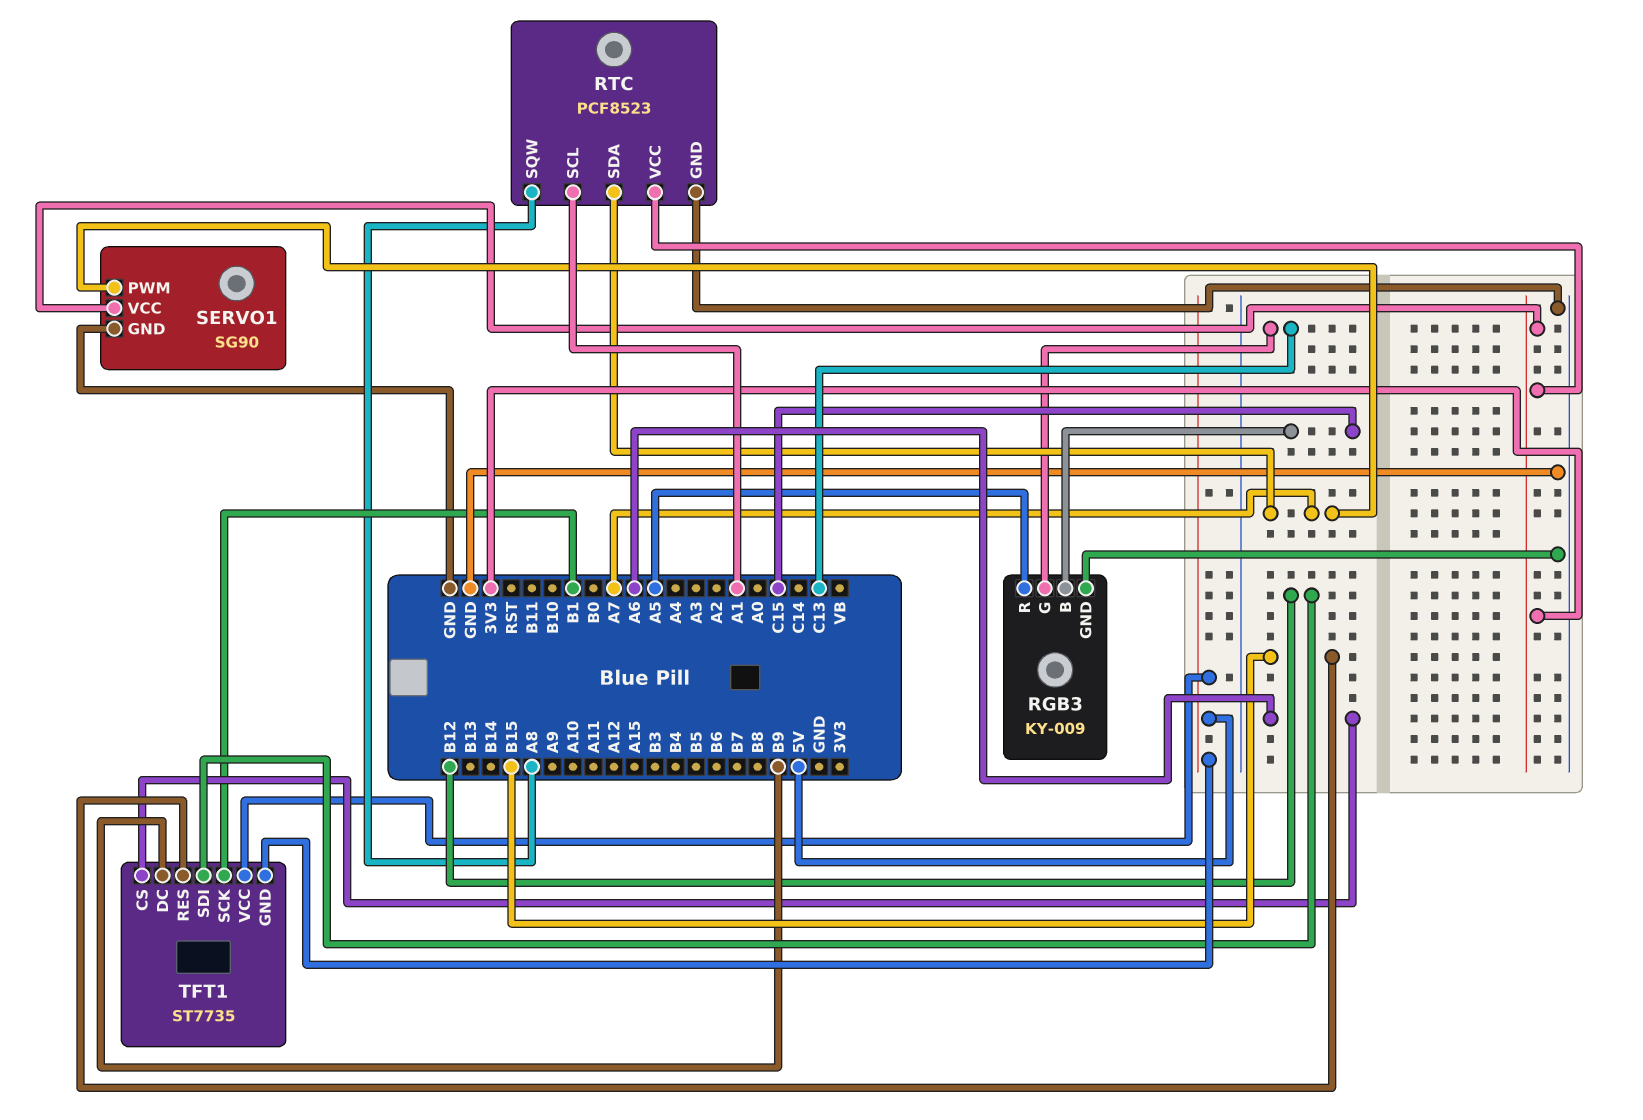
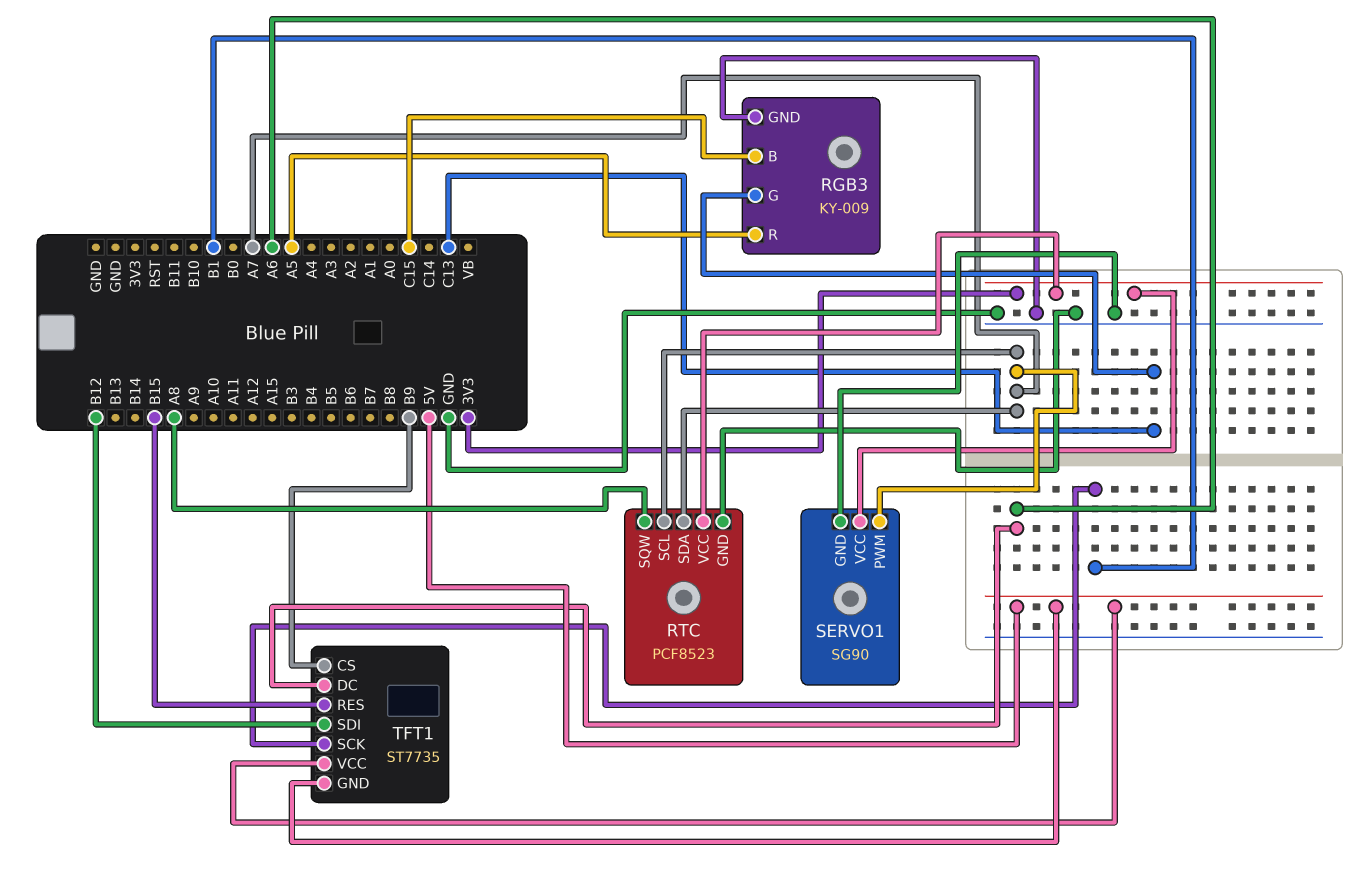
RTC pin SCL: A1 -> A7
TFT1 pin CS: A6 -> B9
TFT1 pin DC: B9 -> A6

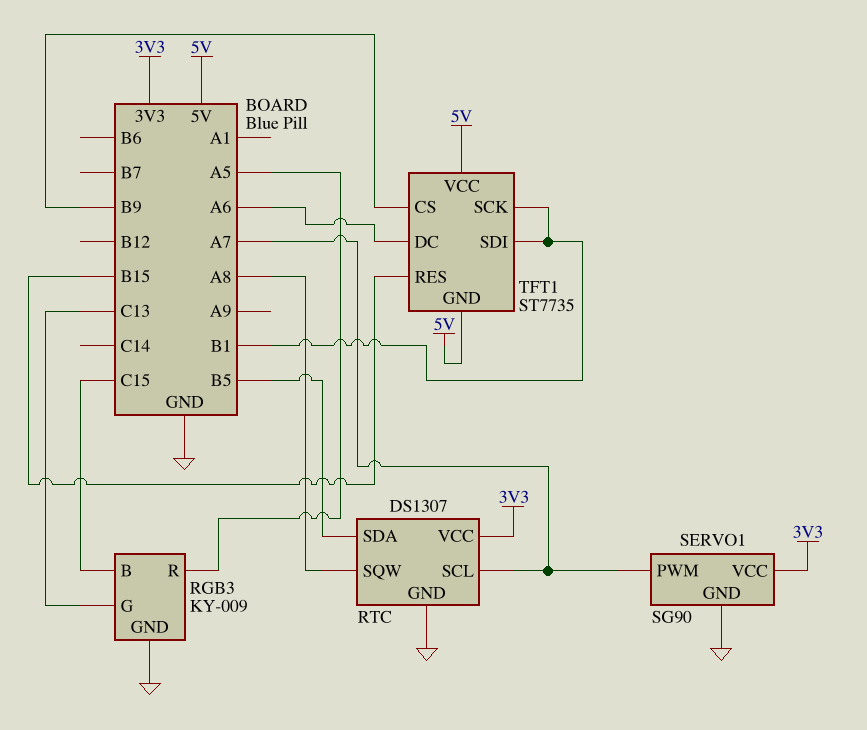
RTC: PCF8523 -> DS1307
RTC pin SDA: A7 -> B5
TFT1 pin SDI: B12 -> B1

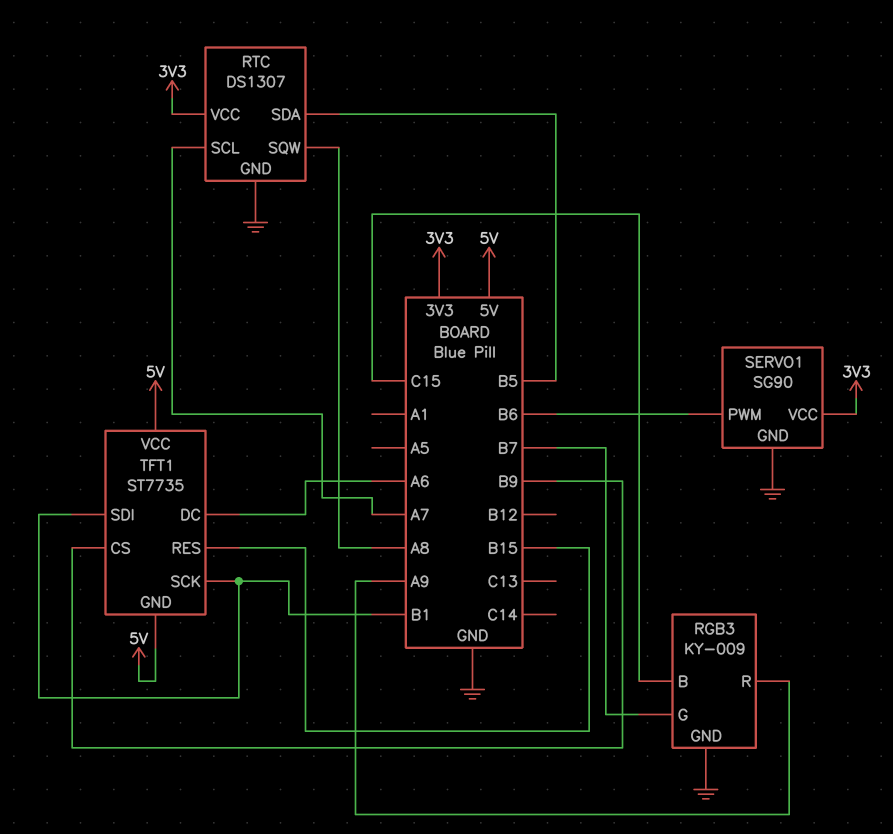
RGB3 pin G: C13 -> B7
RGB3 pin R: A5 -> A9
SERVO1 pin PWM: A7 -> B6

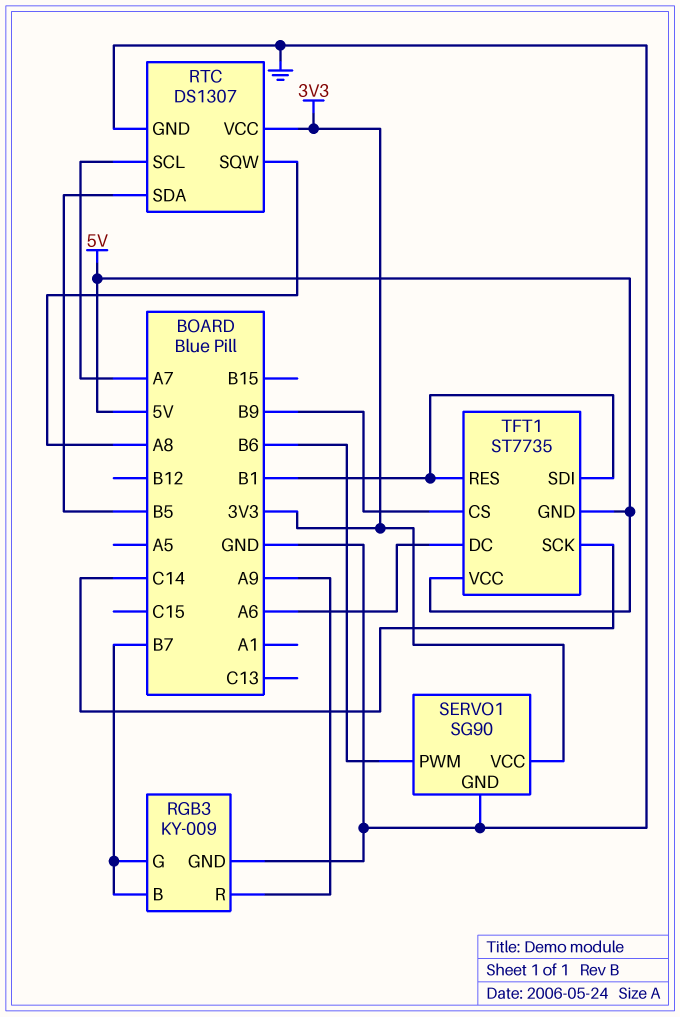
RGB3 pin B: C15 -> B7
TFT1 pin RES: B15 -> B1
TFT1 pin SCK: B1 -> C14

